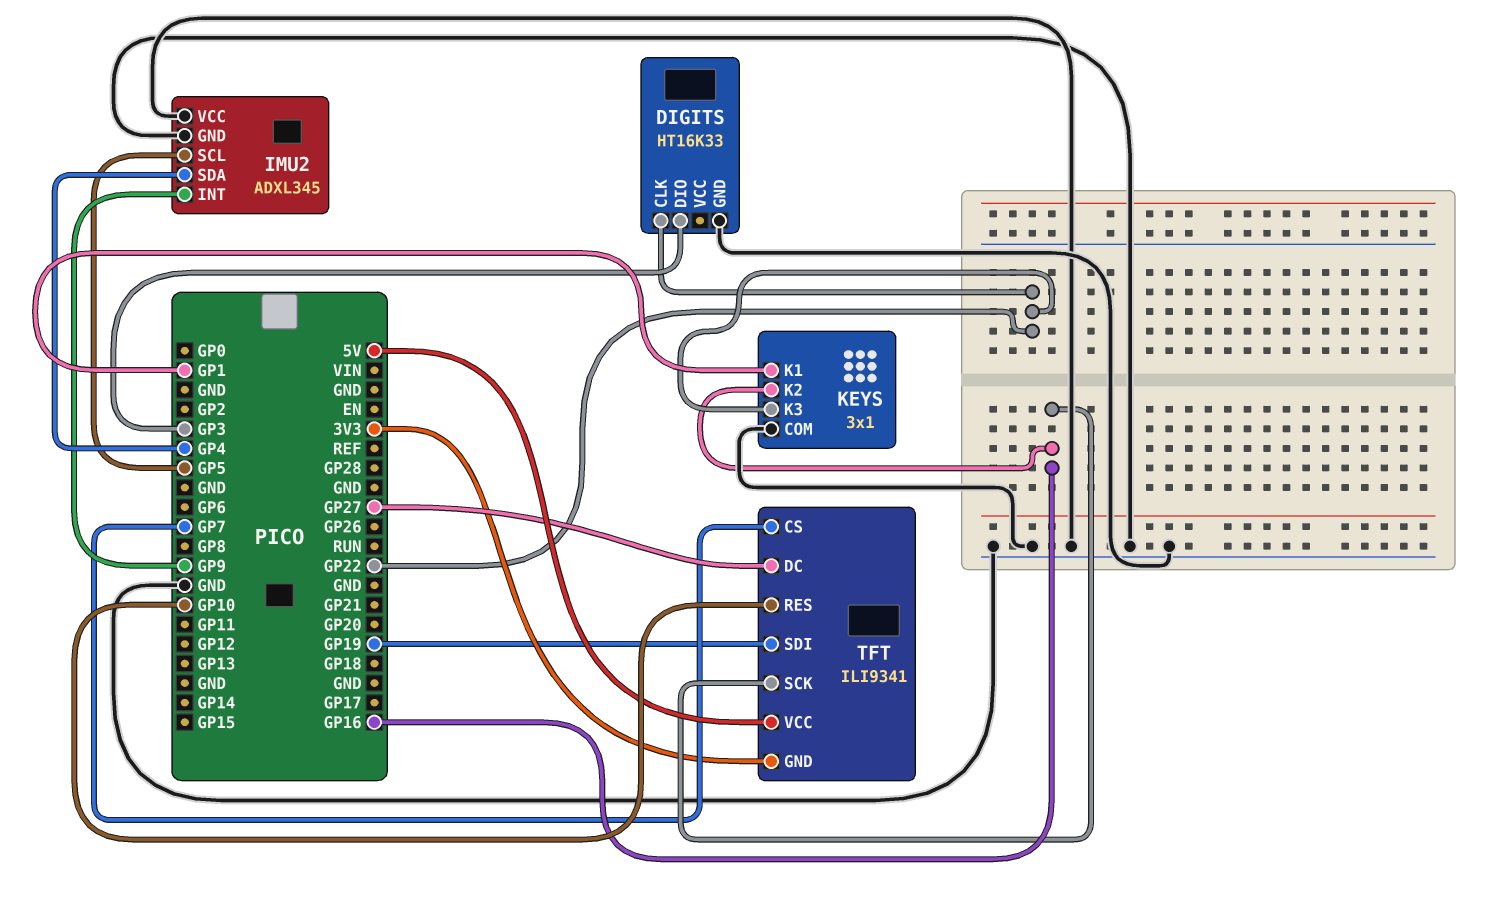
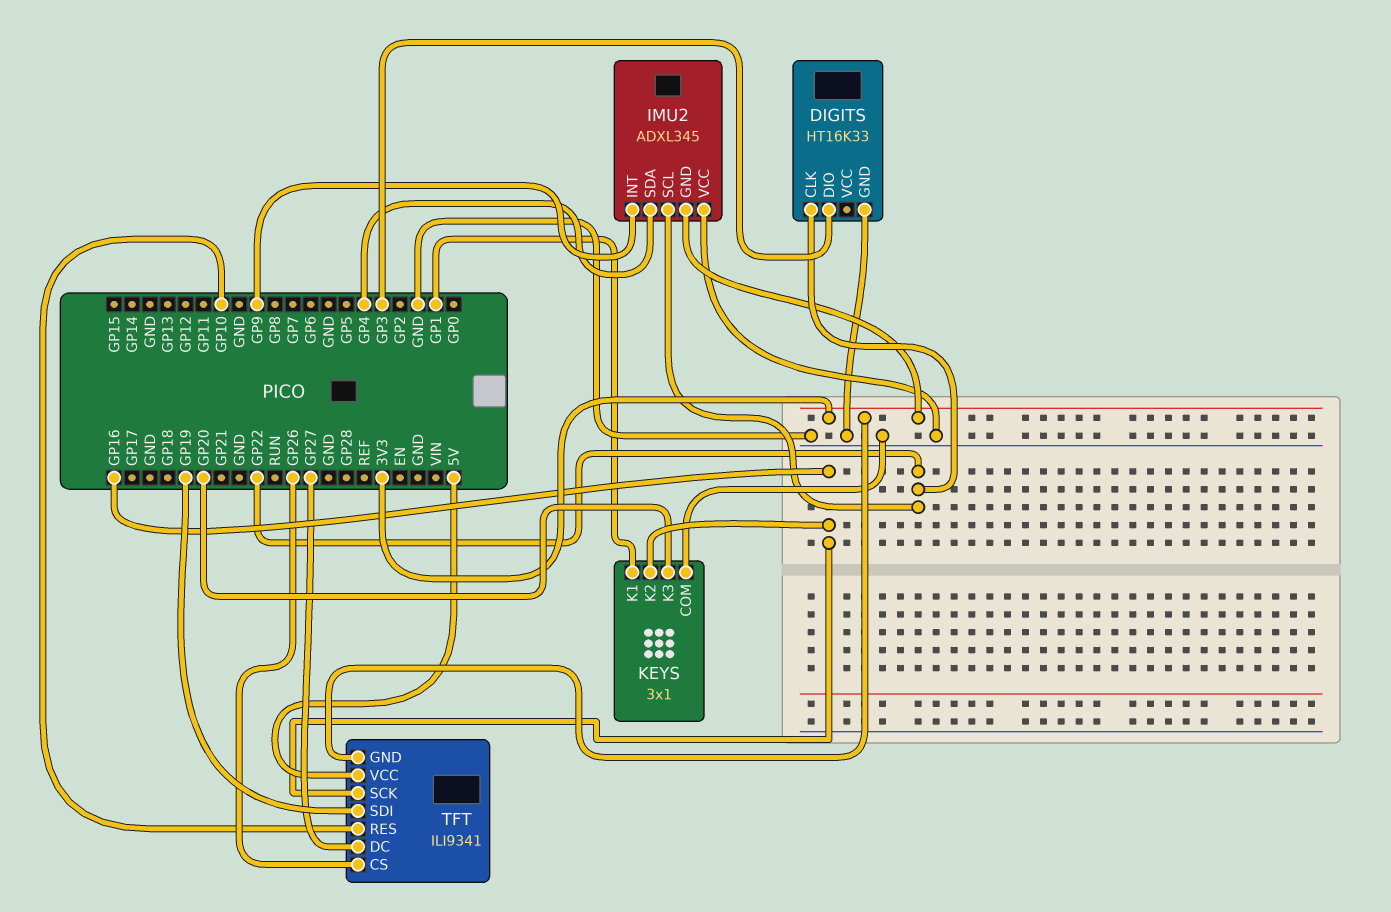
IMU2 pin GND: GND -> 3V3
IMU2 pin SCL: GP5 -> GP22
KEYS pin K3: GP22 -> GP20
TFT pin CS: GP7 -> GP26

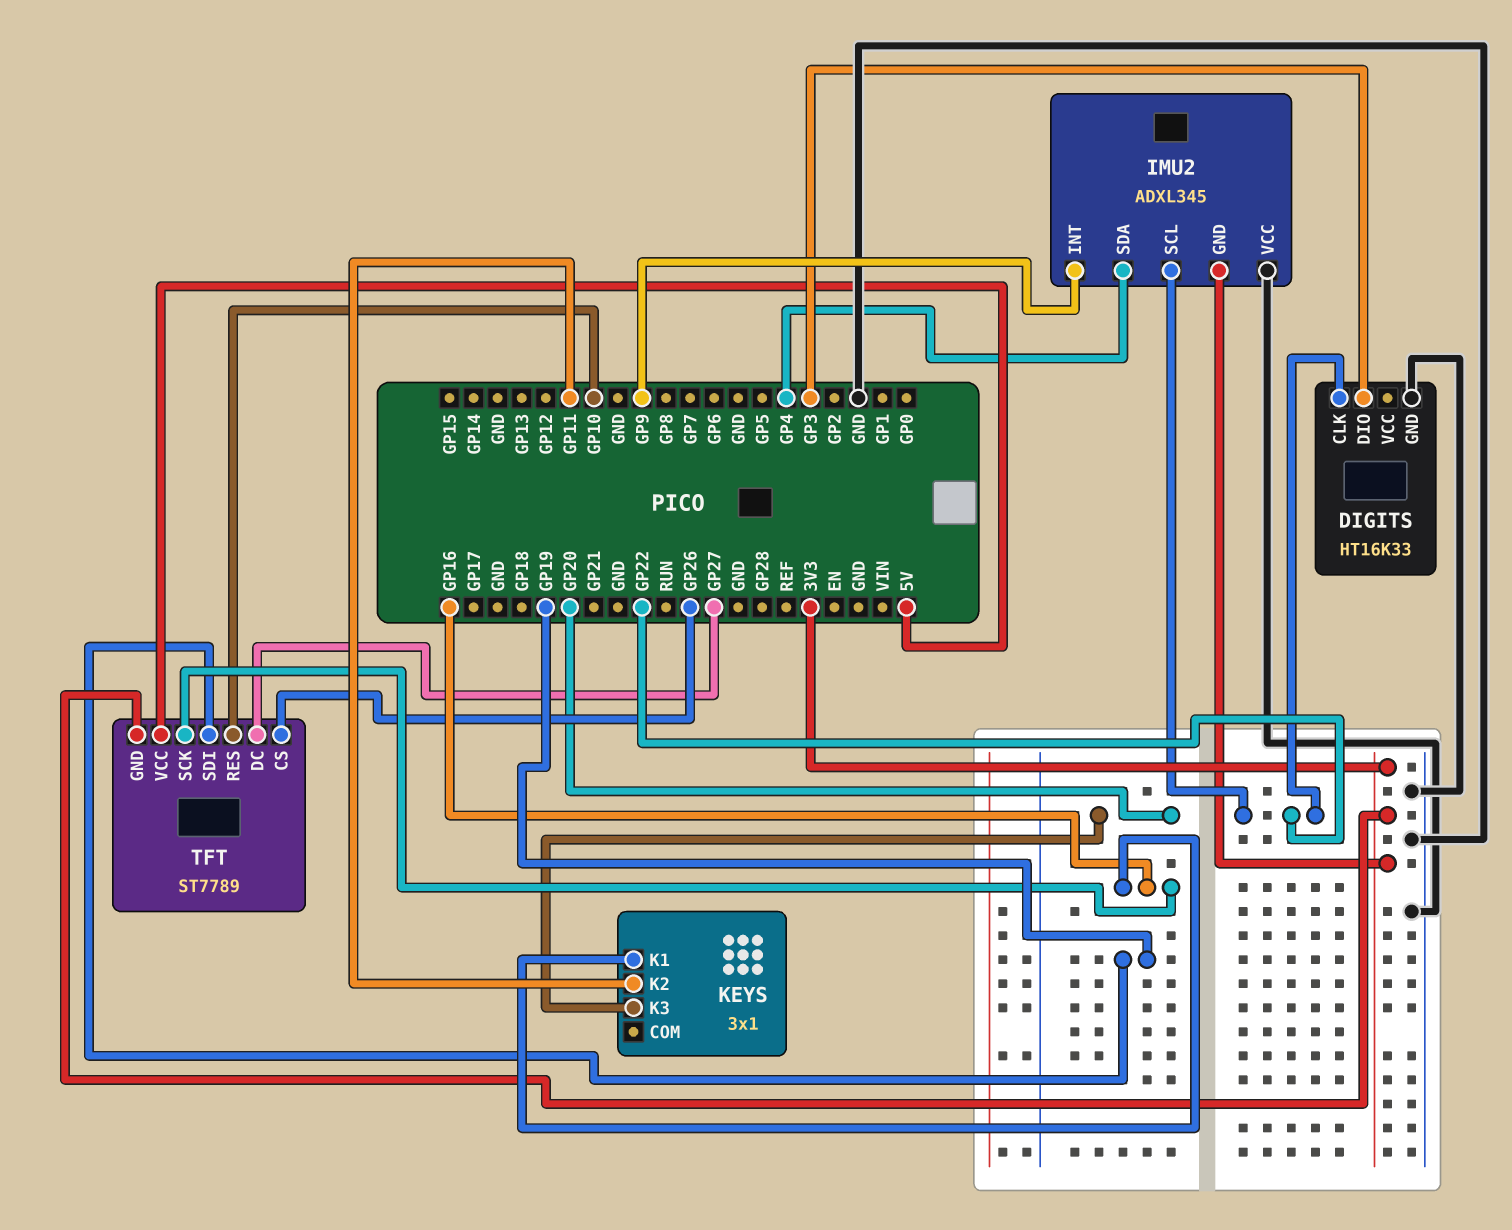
KEYS pin COM: GND -> none
KEYS pin K1: GP1 -> GP16
KEYS pin K2: GP16 -> GP11
TFT: ILI9341 -> ST7789

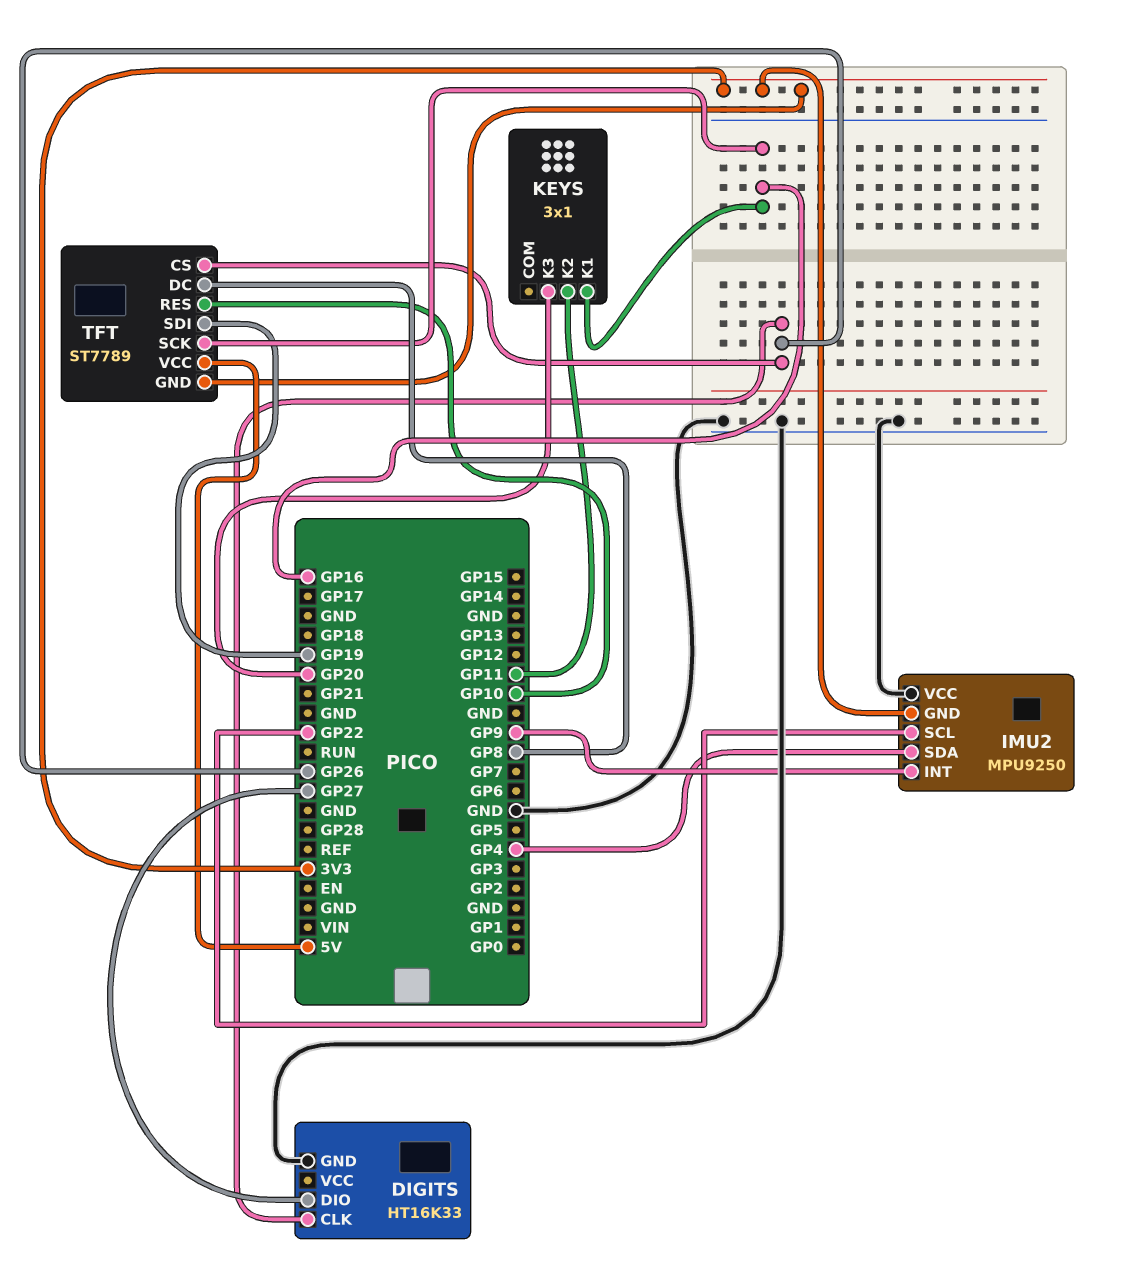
DIGITS pin CLK: GP22 -> GP26
DIGITS pin DIO: GP3 -> GP27
IMU2: ADXL345 -> MPU9250
TFT pin DC: GP27 -> GP8

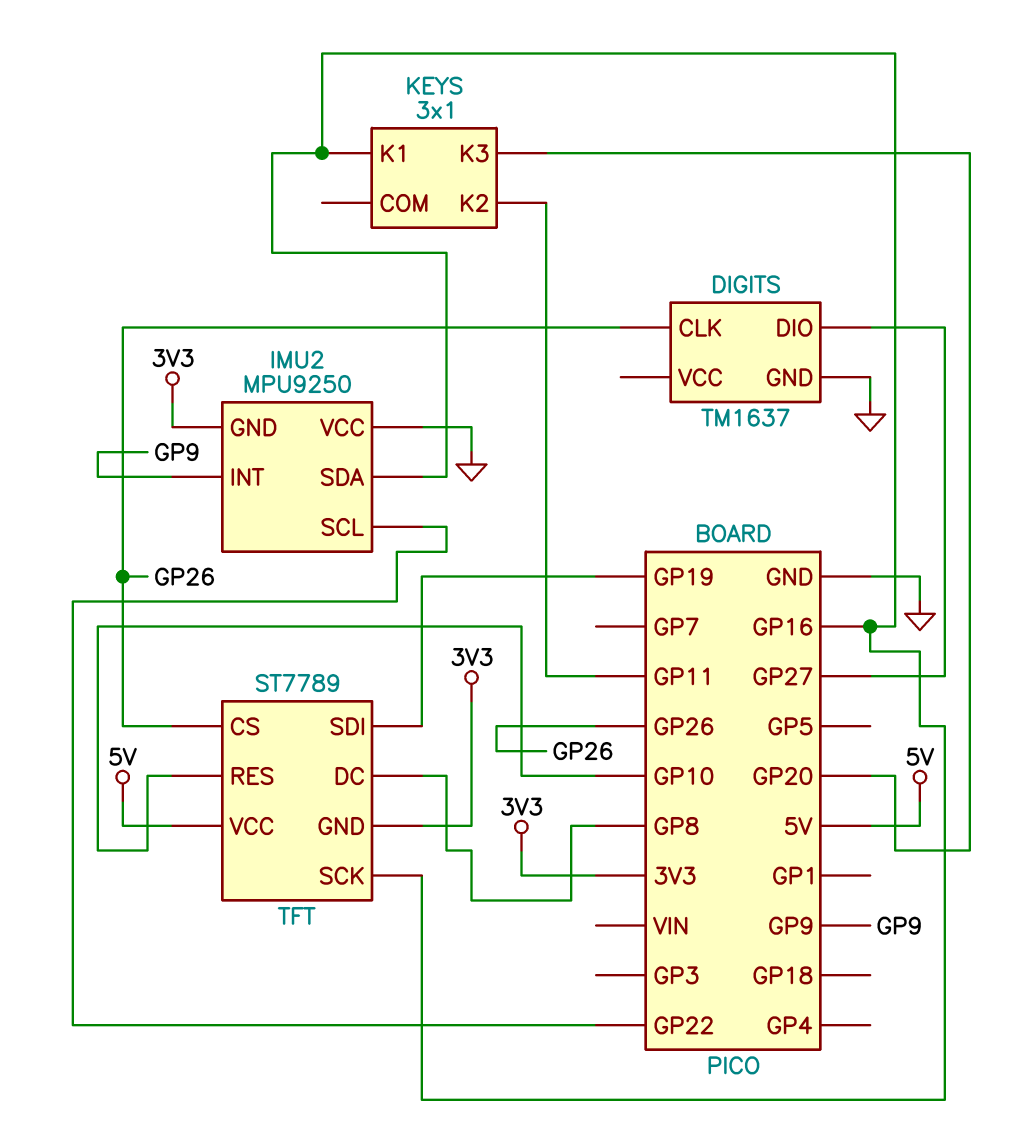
DIGITS: HT16K33 -> TM1637
IMU2 pin SDA: GP4 -> GP16

